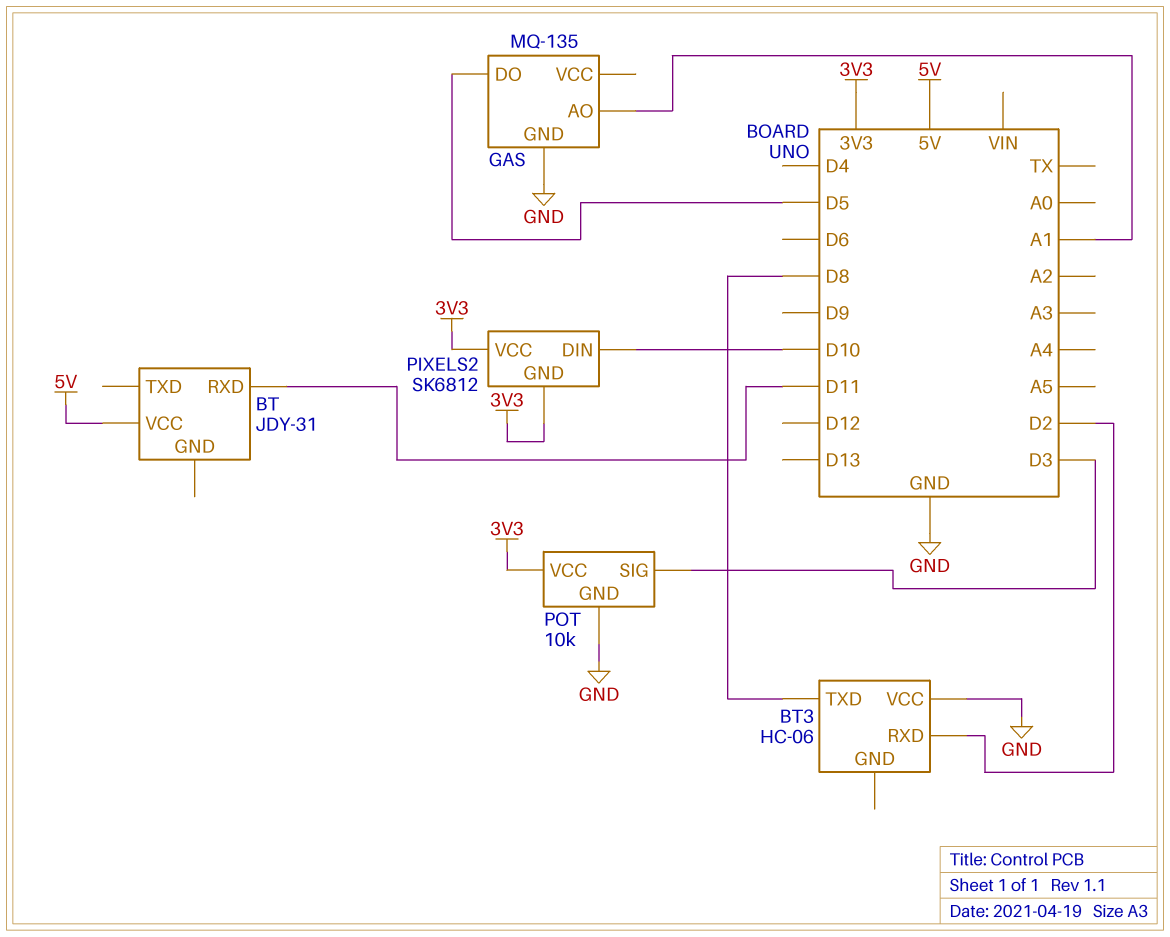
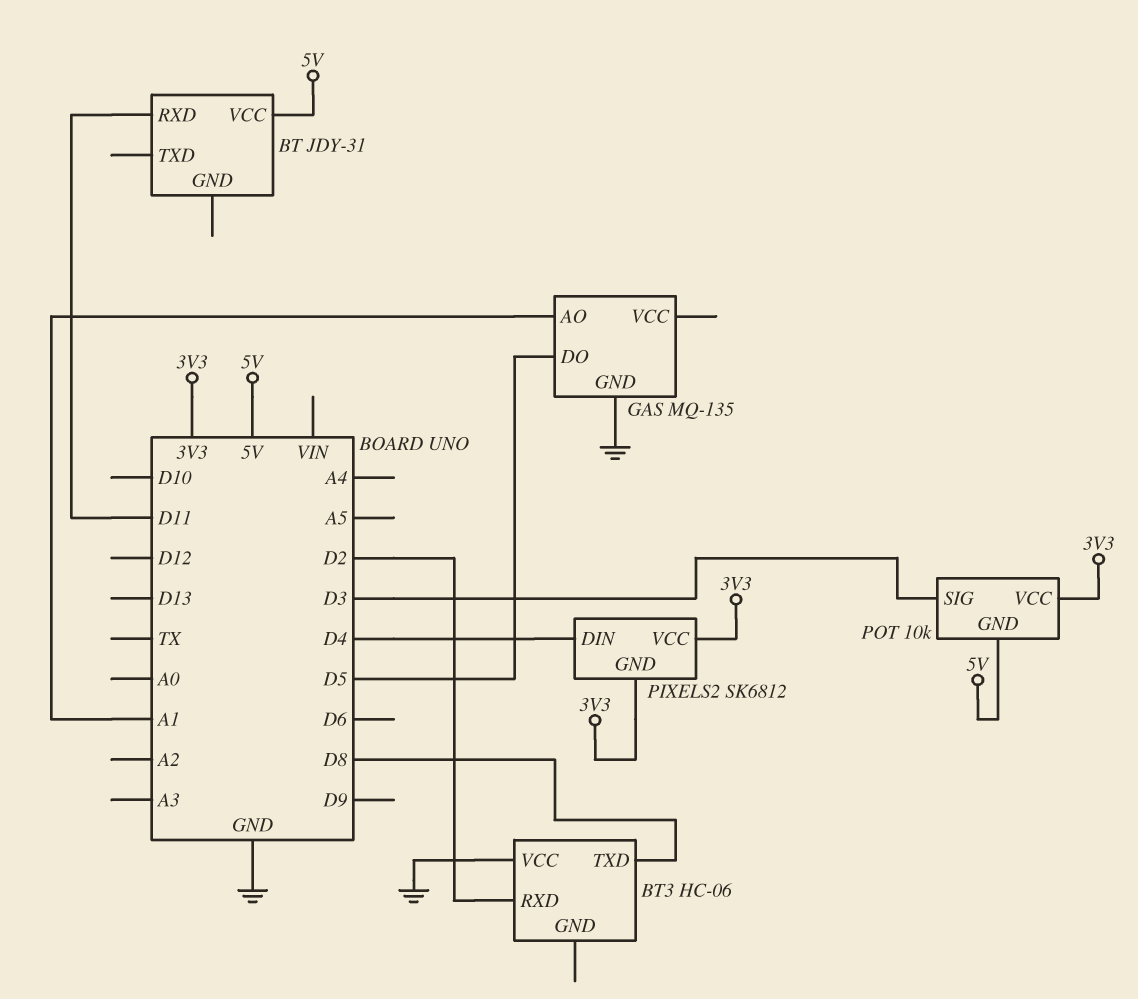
PIXELS2 pin DIN: D10 -> D4
POT pin GND: GND -> 5V

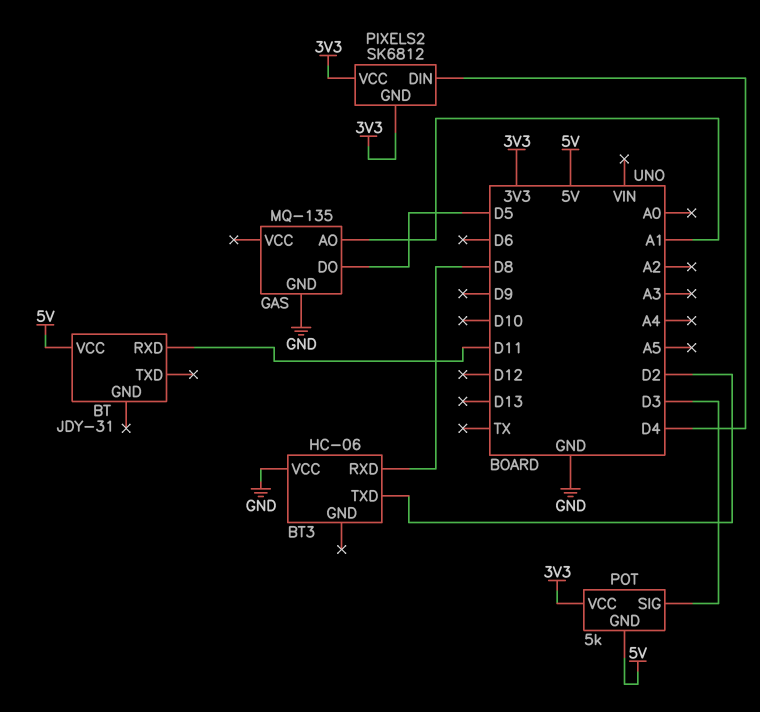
BT3 pin RXD: D2 -> D8
BT3 pin TXD: D8 -> D2
POT: 10k -> 5k

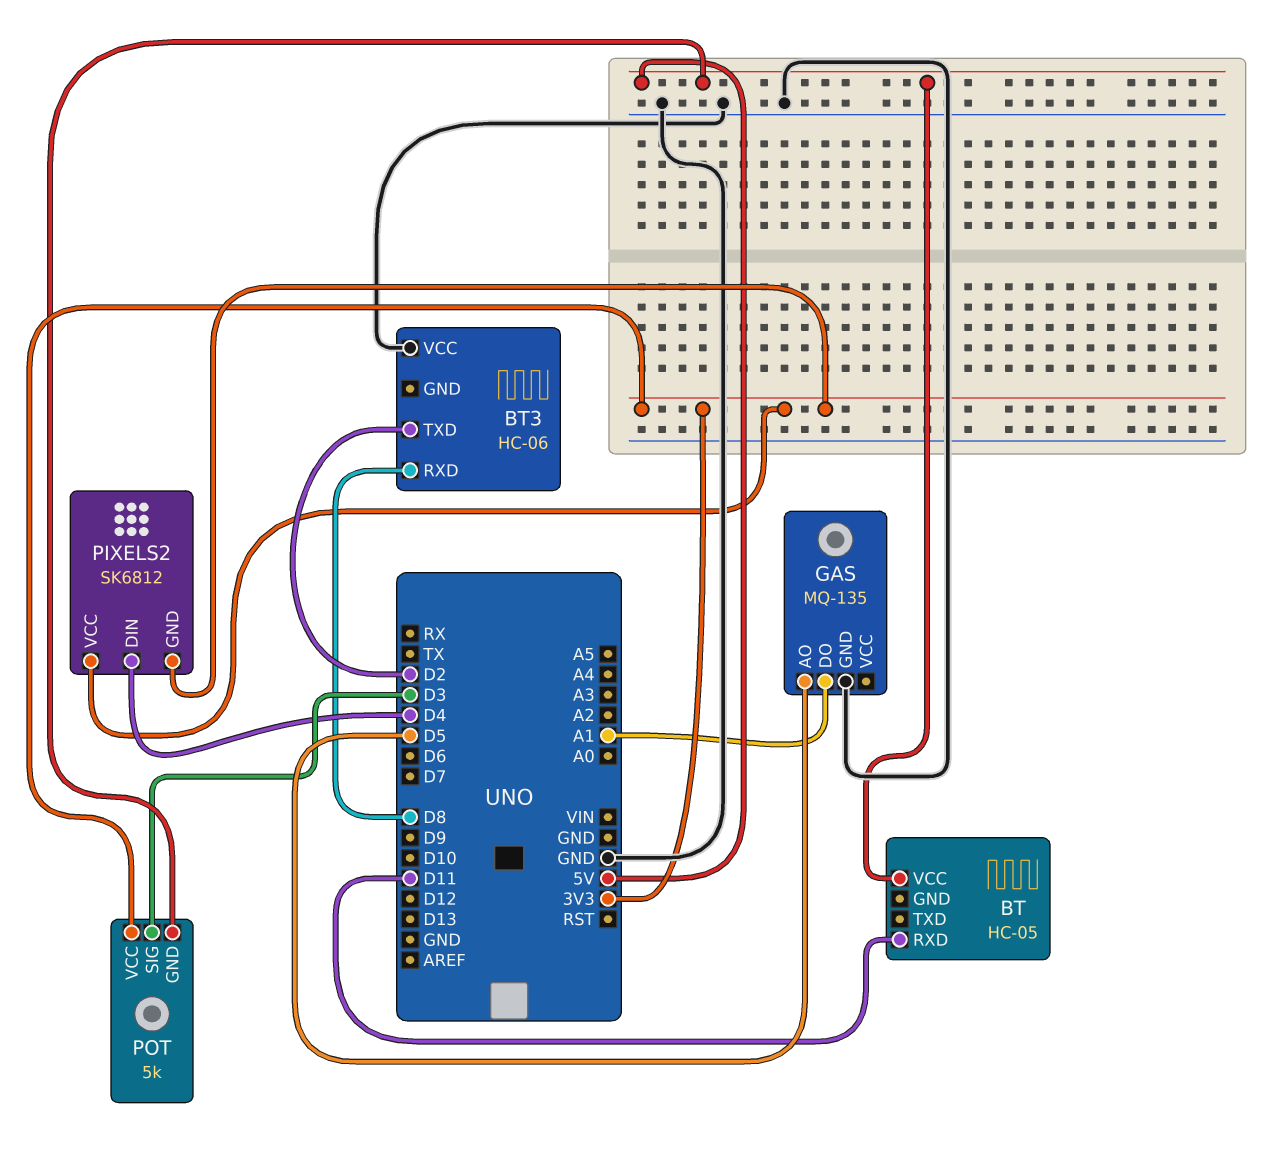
BT: JDY-31 -> HC-05
GAS pin AO: A1 -> D5
GAS pin DO: D5 -> A1

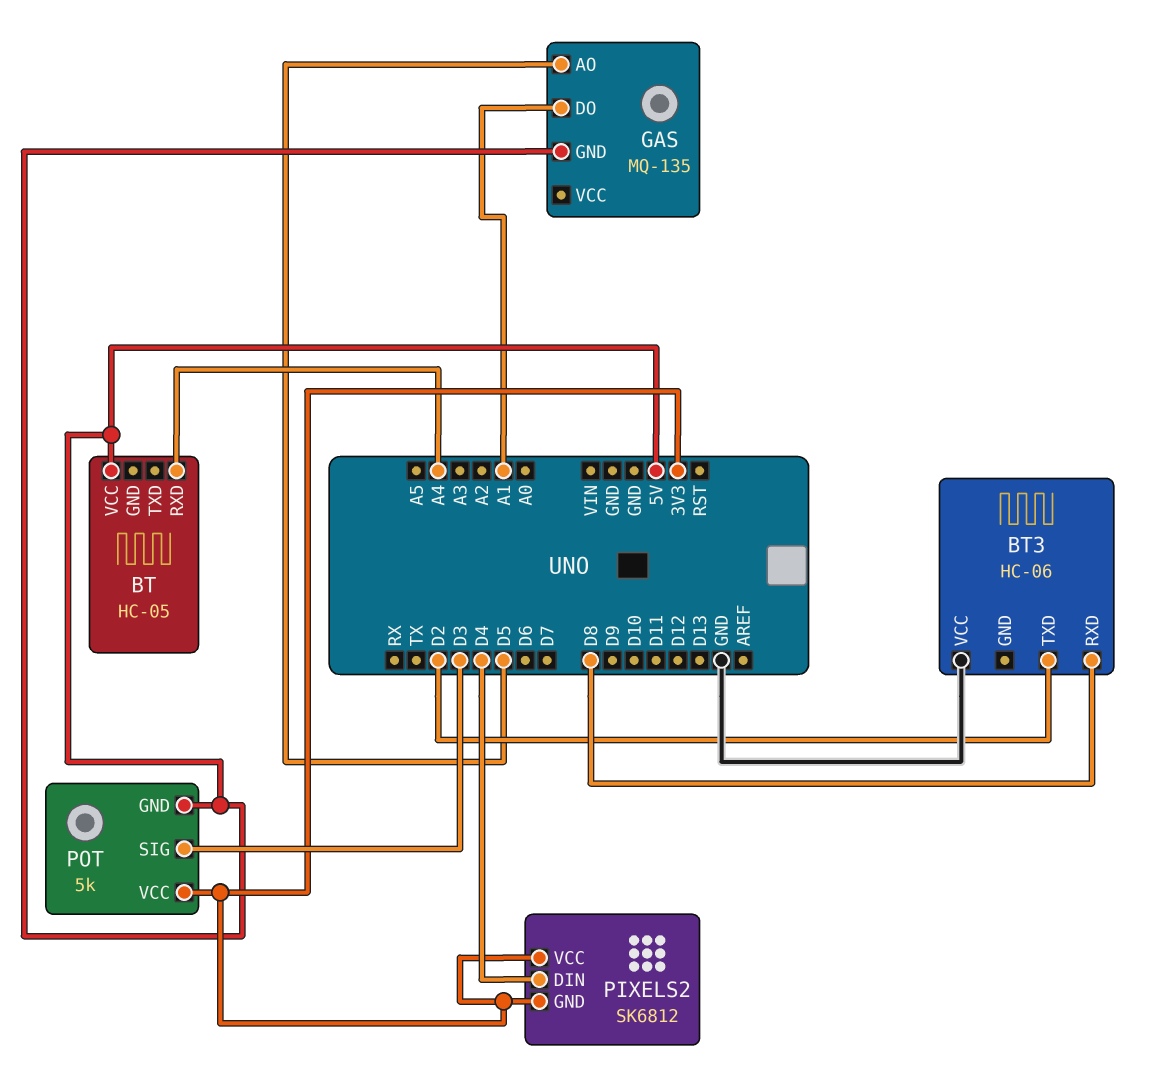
BT pin RXD: D11 -> A4
GAS pin GND: GND -> 5V

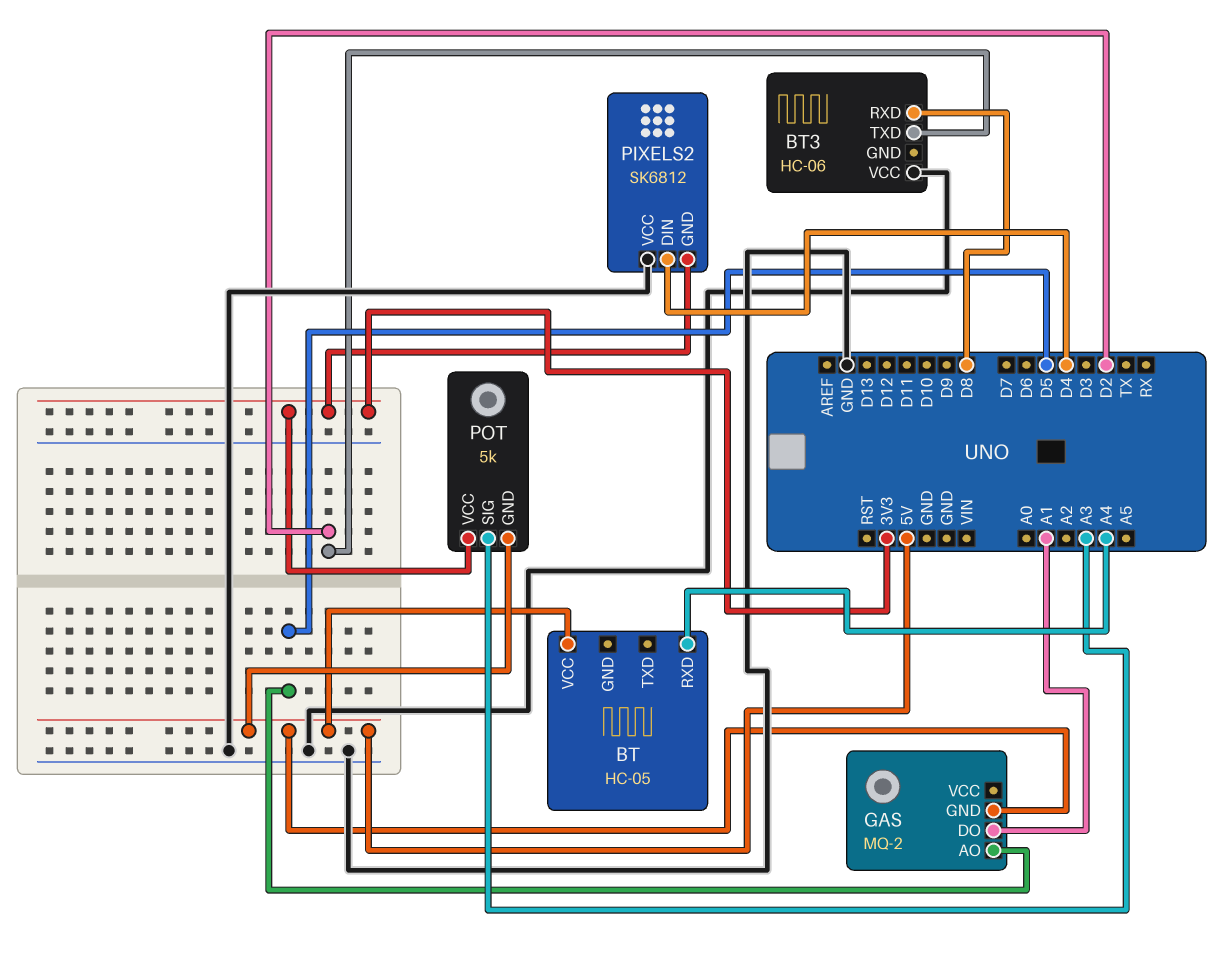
GAS: MQ-135 -> MQ-2
PIXELS2 pin VCC: 3V3 -> GND
POT pin SIG: D3 -> A3

